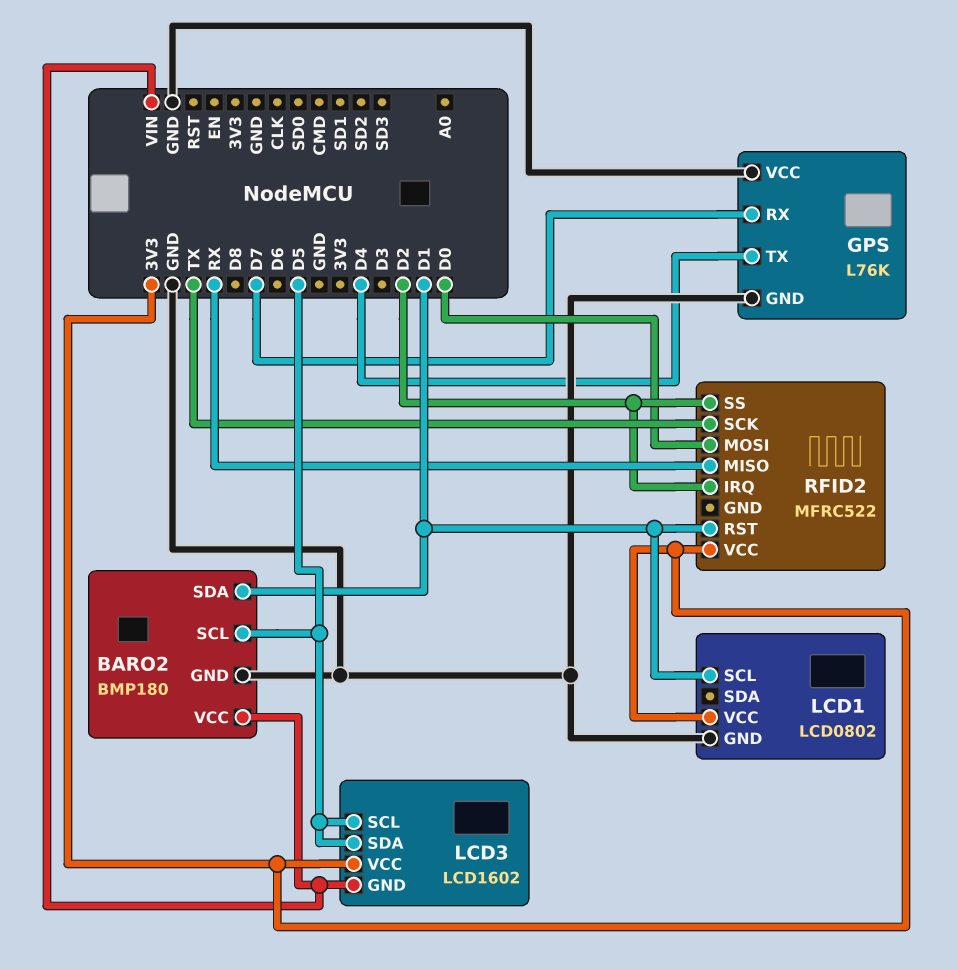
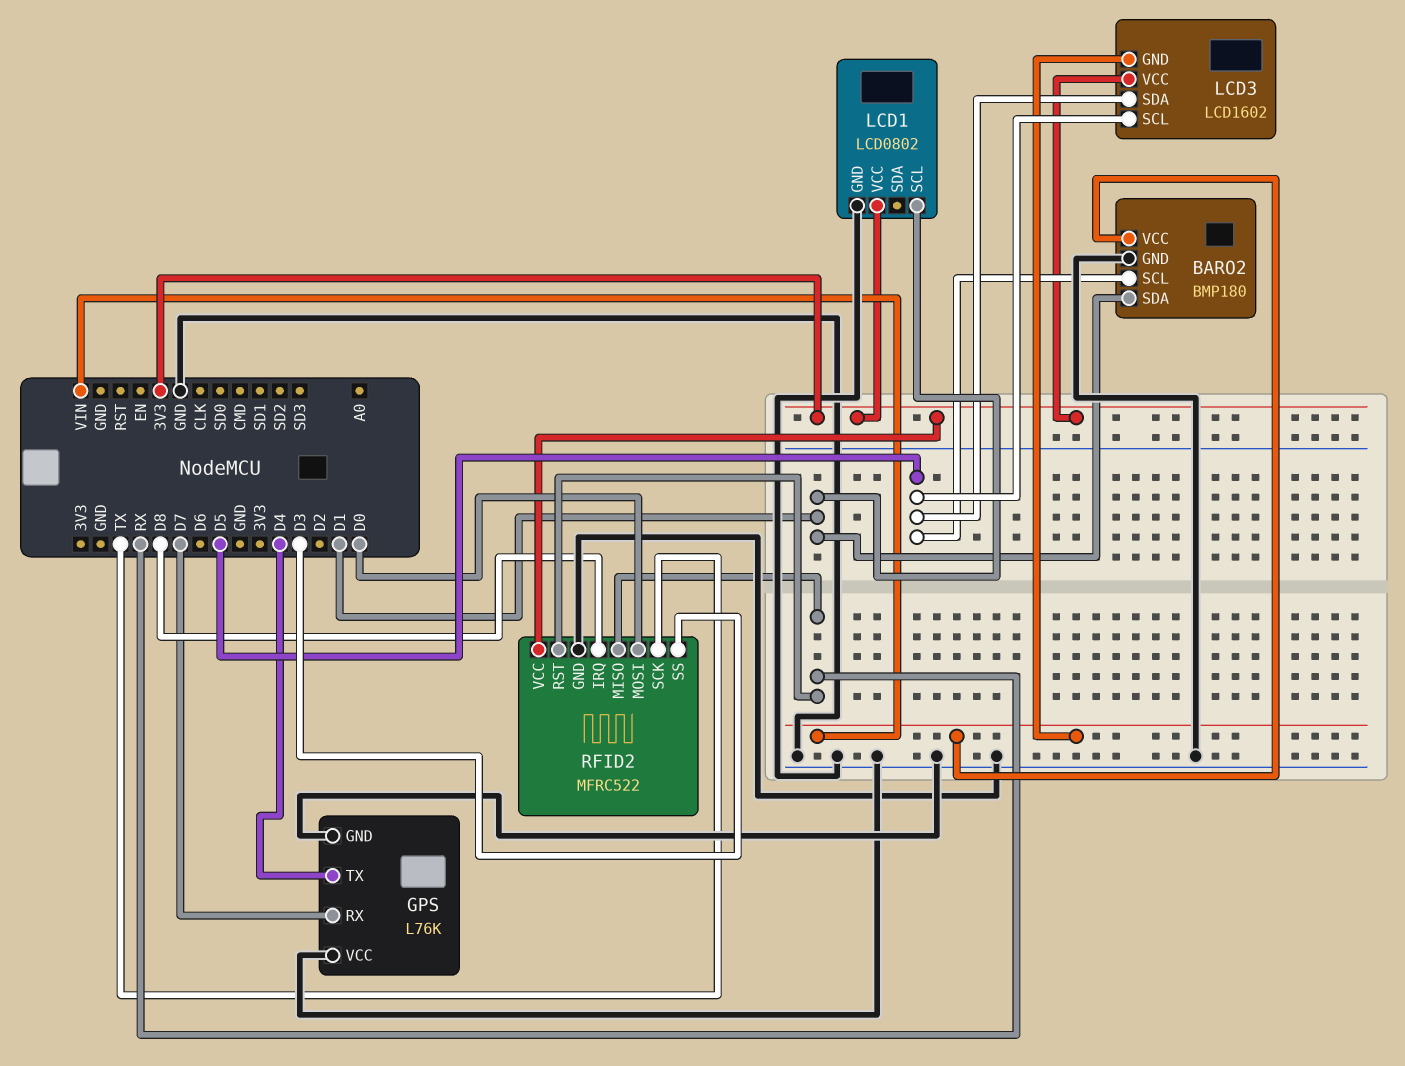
RFID2 pin GND: none -> GND
RFID2 pin IRQ: D2 -> D8
RFID2 pin RST: D1 -> RX
RFID2 pin SS: D2 -> D3

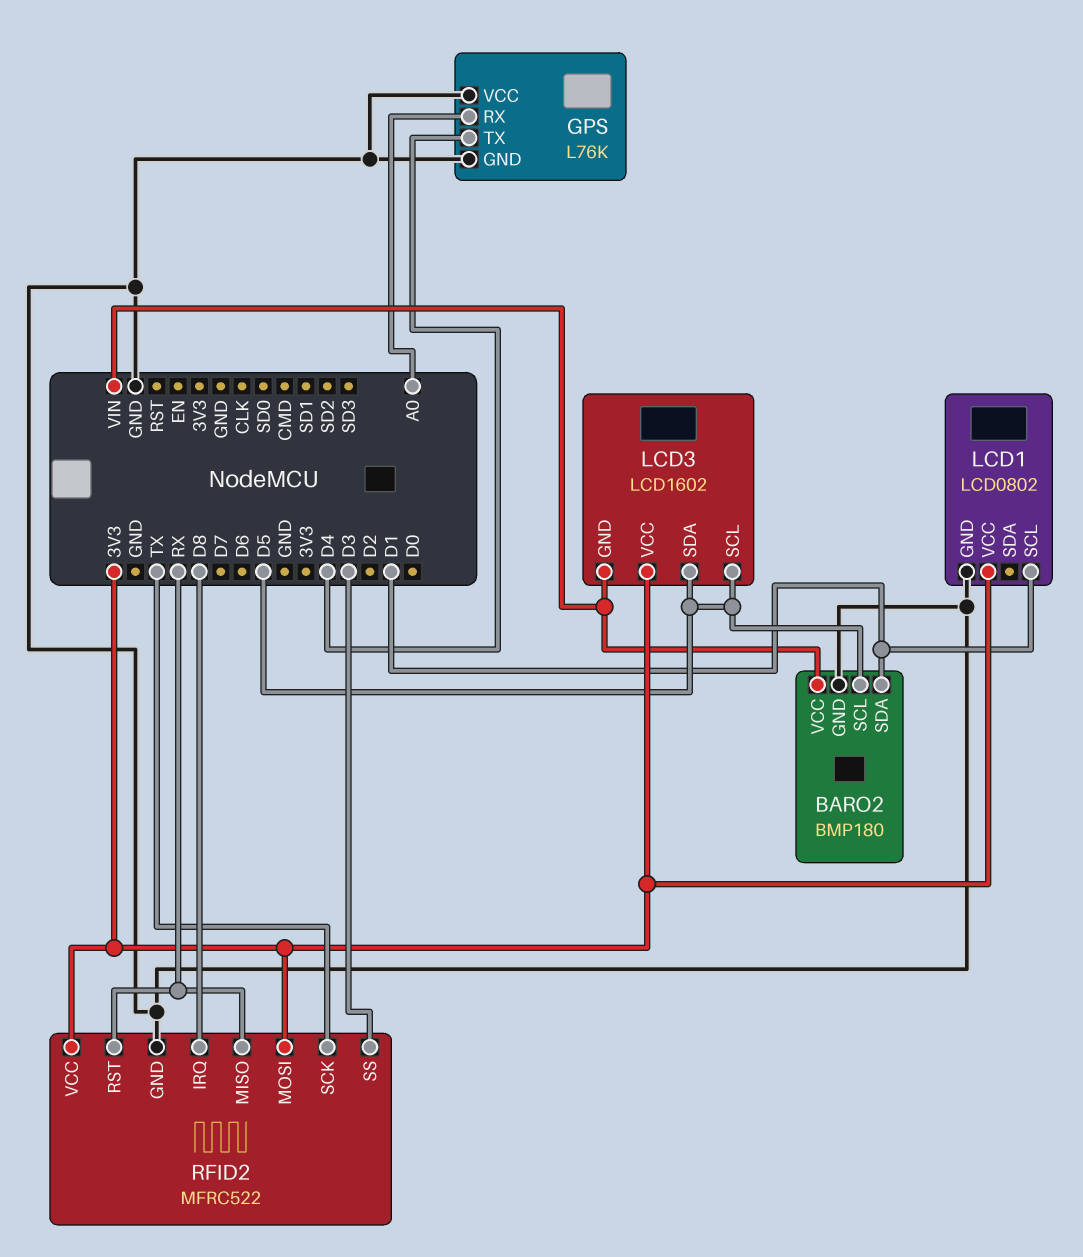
GPS pin RX: D7 -> A0
RFID2 pin MOSI: D0 -> 3V3

